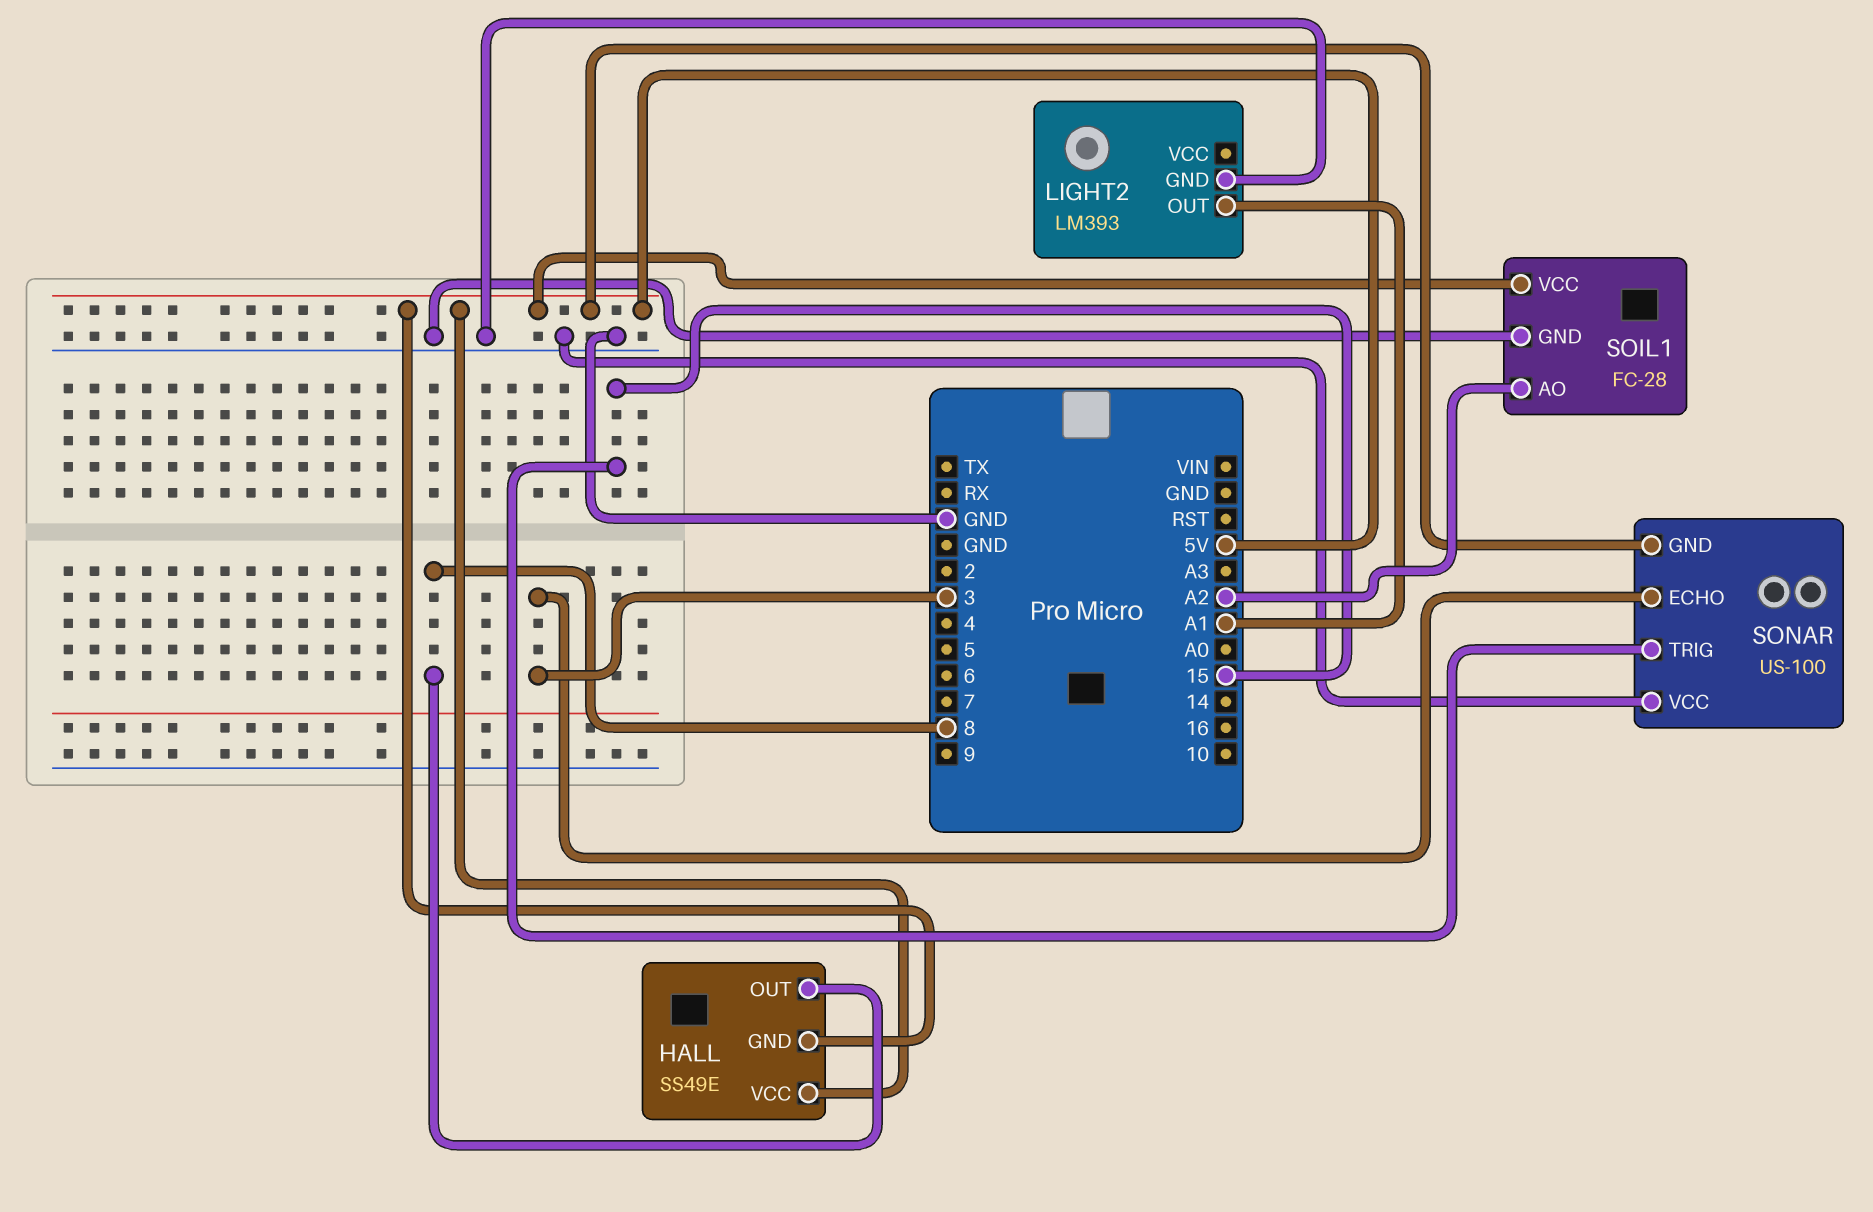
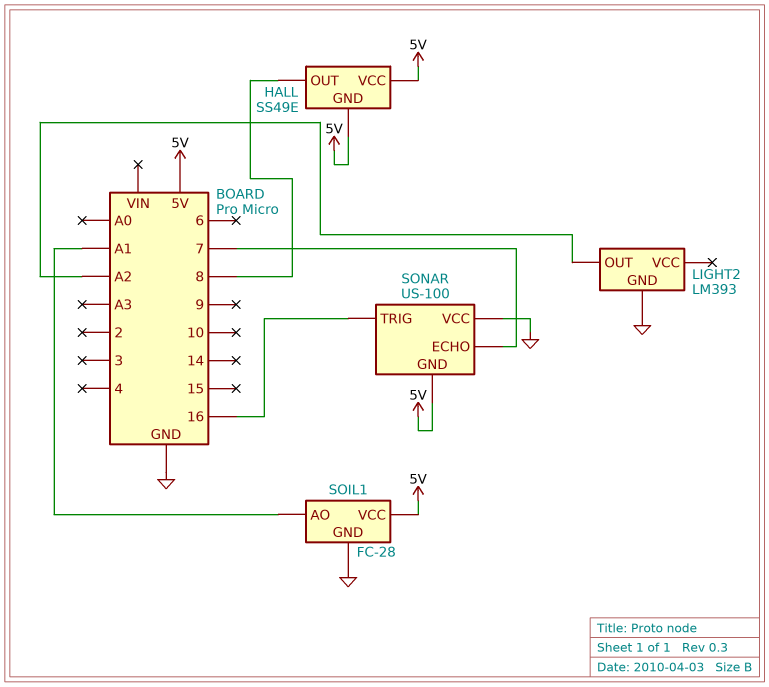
LIGHT2 pin OUT: A1 -> A2
SOIL1 pin AO: A2 -> A1
SONAR pin ECHO: 3 -> 7
SONAR pin TRIG: 15 -> 16

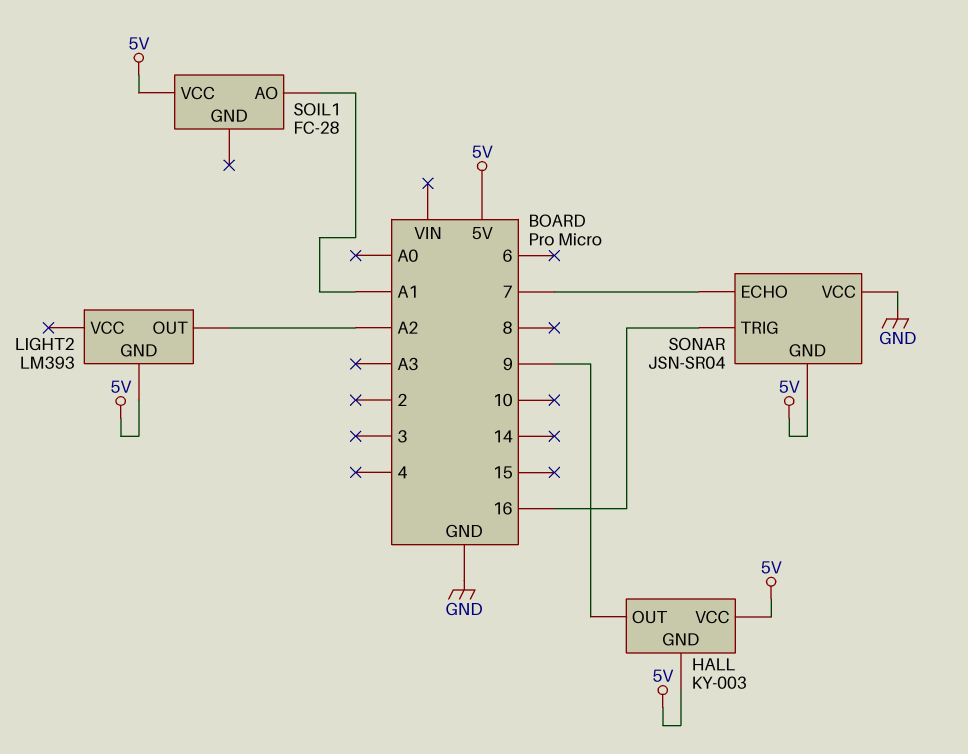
HALL: SS49E -> KY-003
HALL pin OUT: 8 -> 9
LIGHT2 pin GND: GND -> 5V
SOIL1 pin GND: GND -> none
SONAR: US-100 -> JSN-SR04

